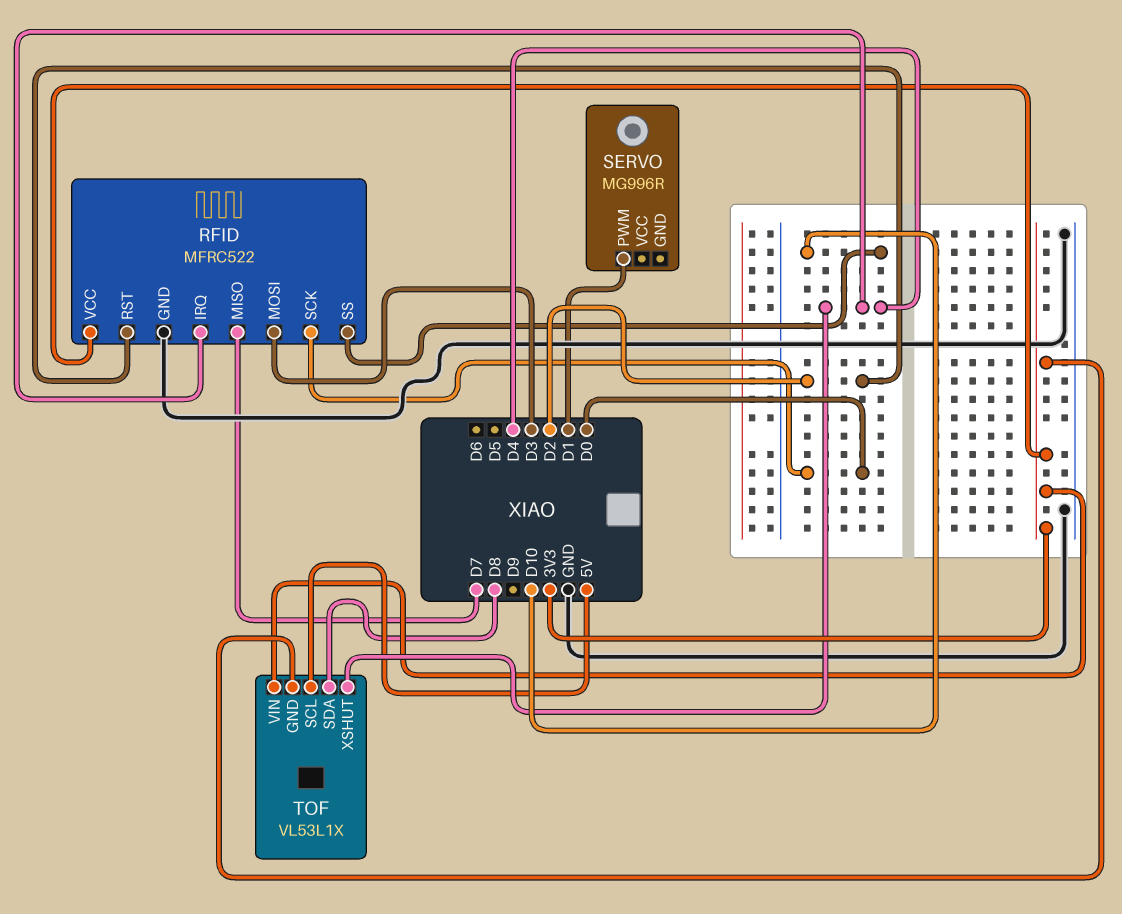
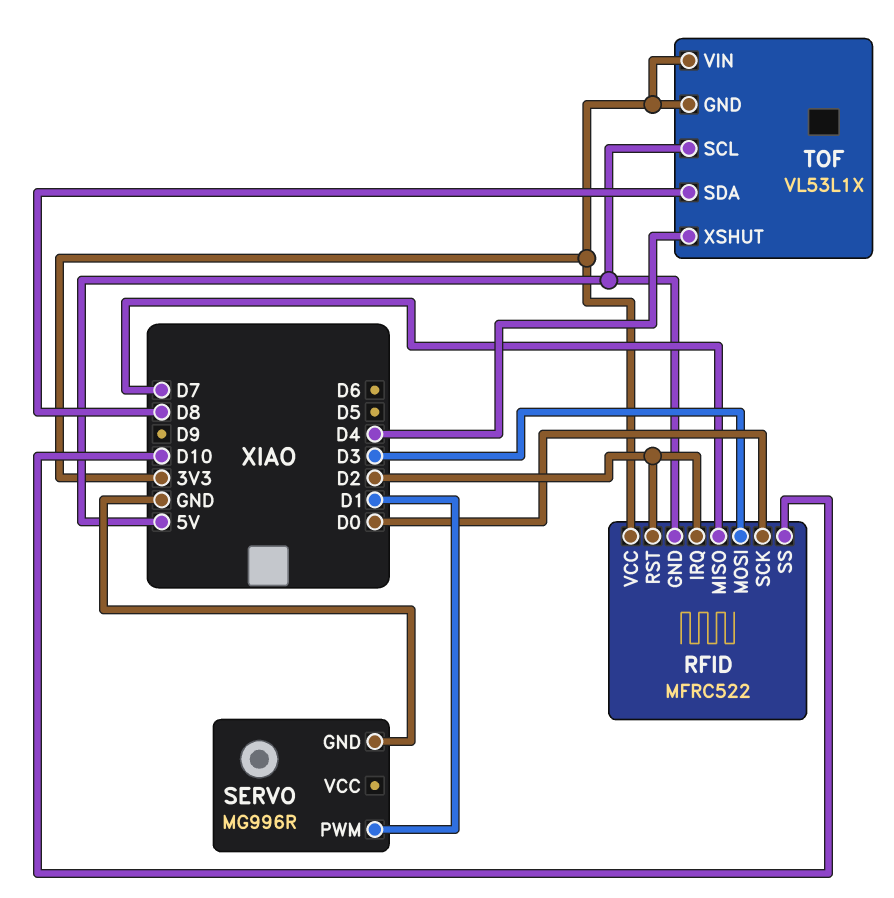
RFID pin GND: GND -> 5V
RFID pin IRQ: D4 -> D2
SERVO pin GND: none -> GND

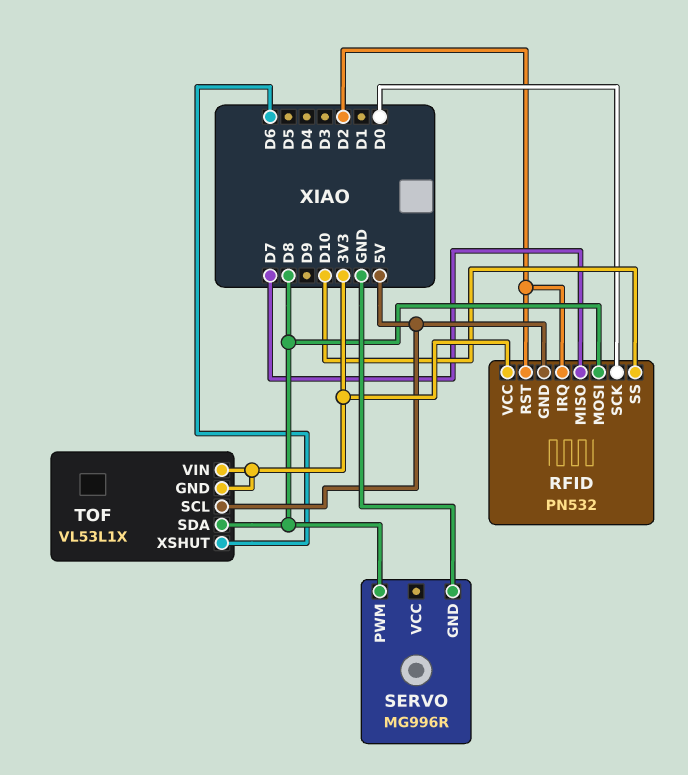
RFID: MFRC522 -> PN532
RFID pin MOSI: D3 -> D8
SERVO pin PWM: D1 -> D8
TOF pin XSHUT: D4 -> D6

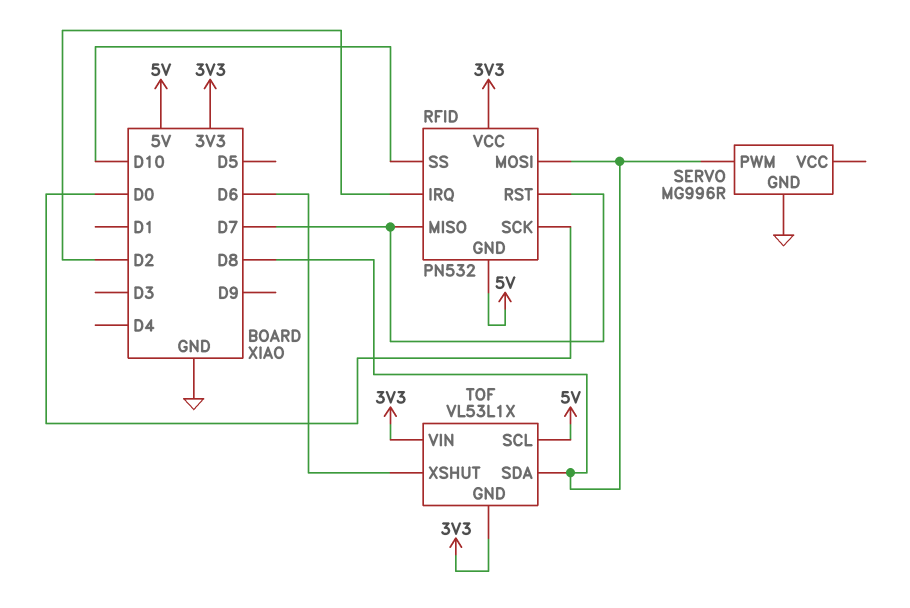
RFID pin RST: D2 -> D7

